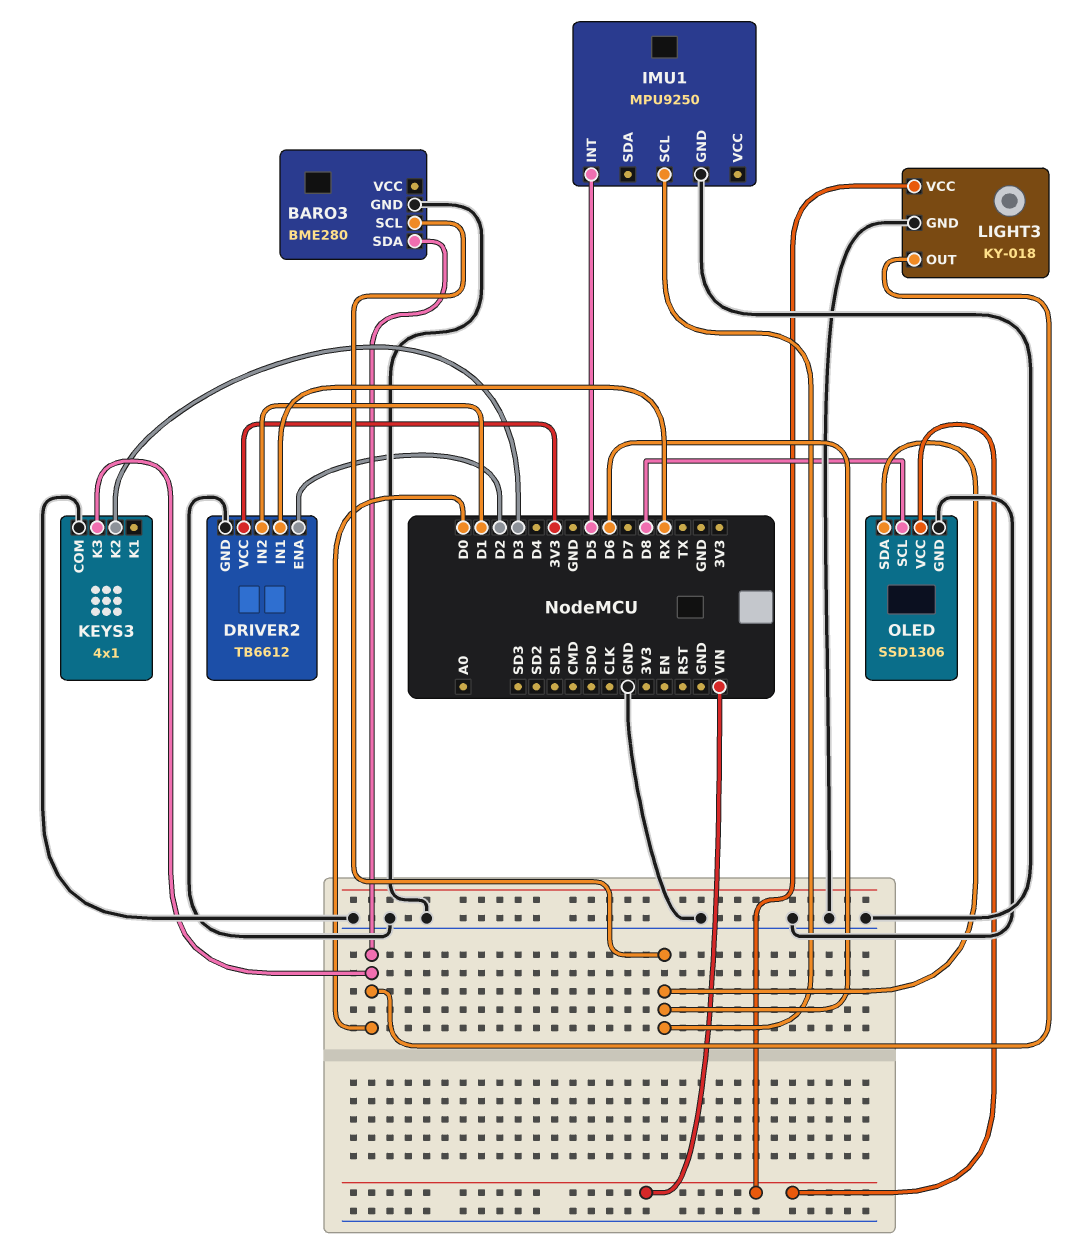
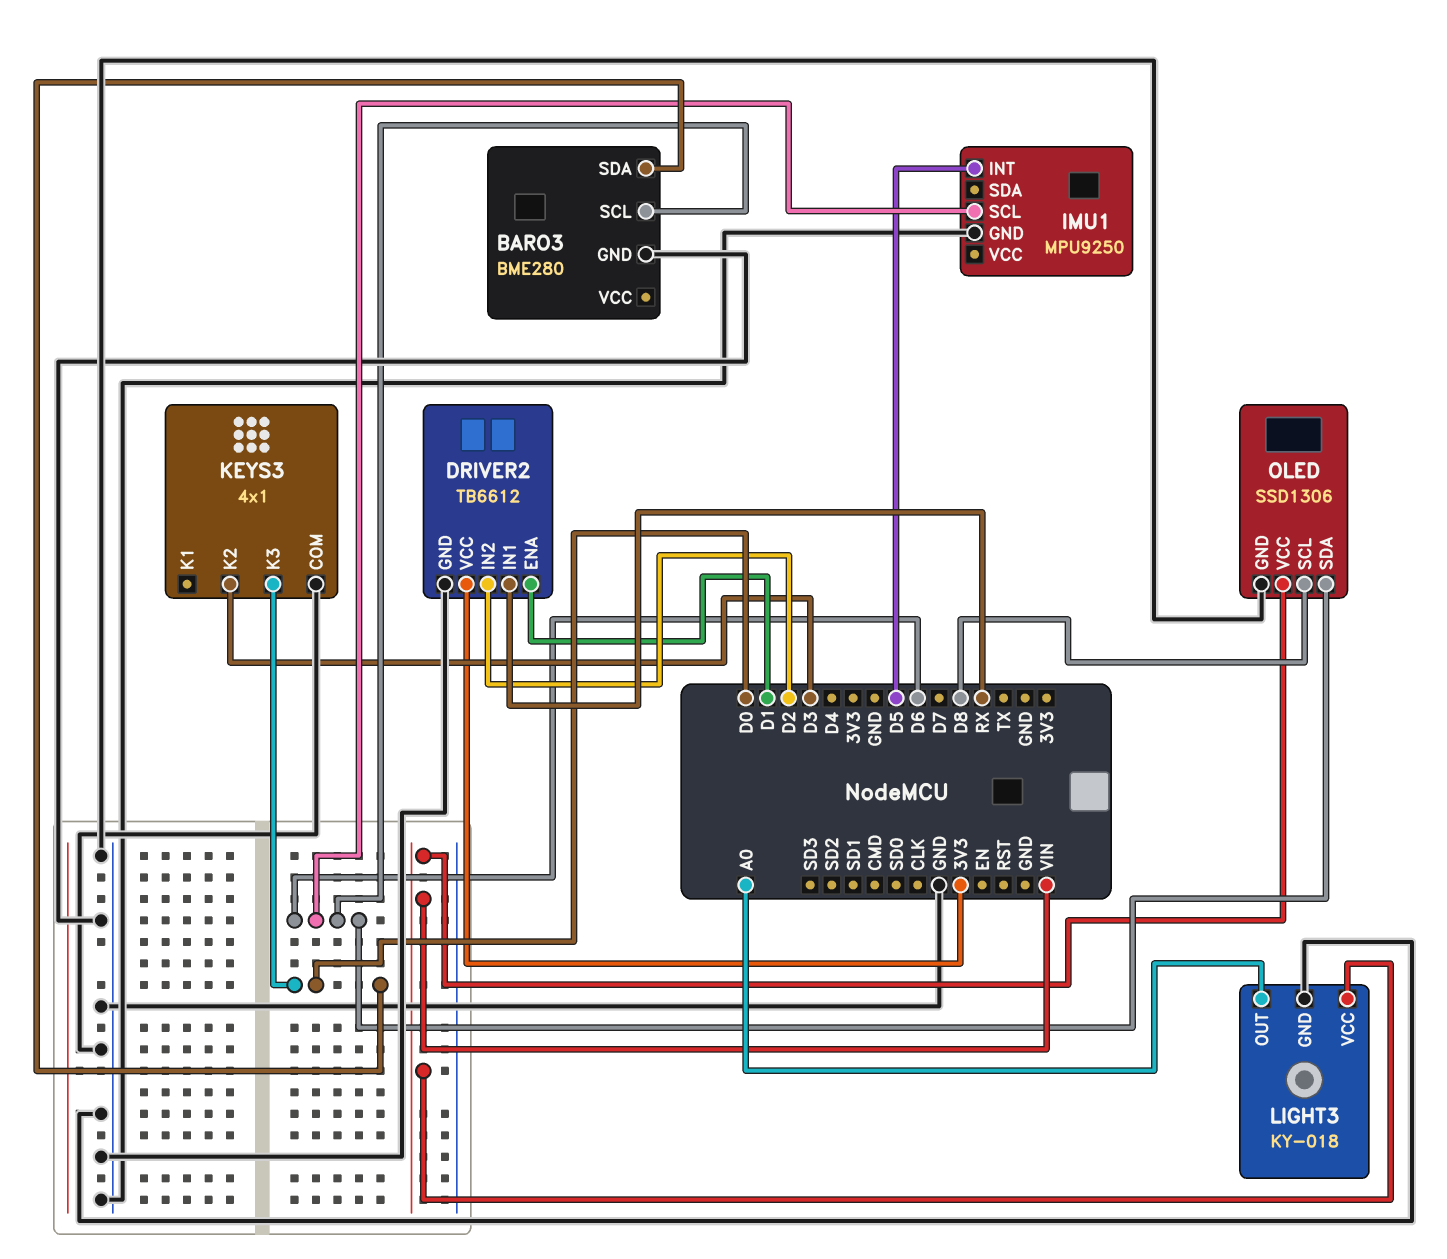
DRIVER2 pin ENA: D2 -> D1
DRIVER2 pin IN2: D1 -> D2
LIGHT3 pin OUT: D0 -> A0

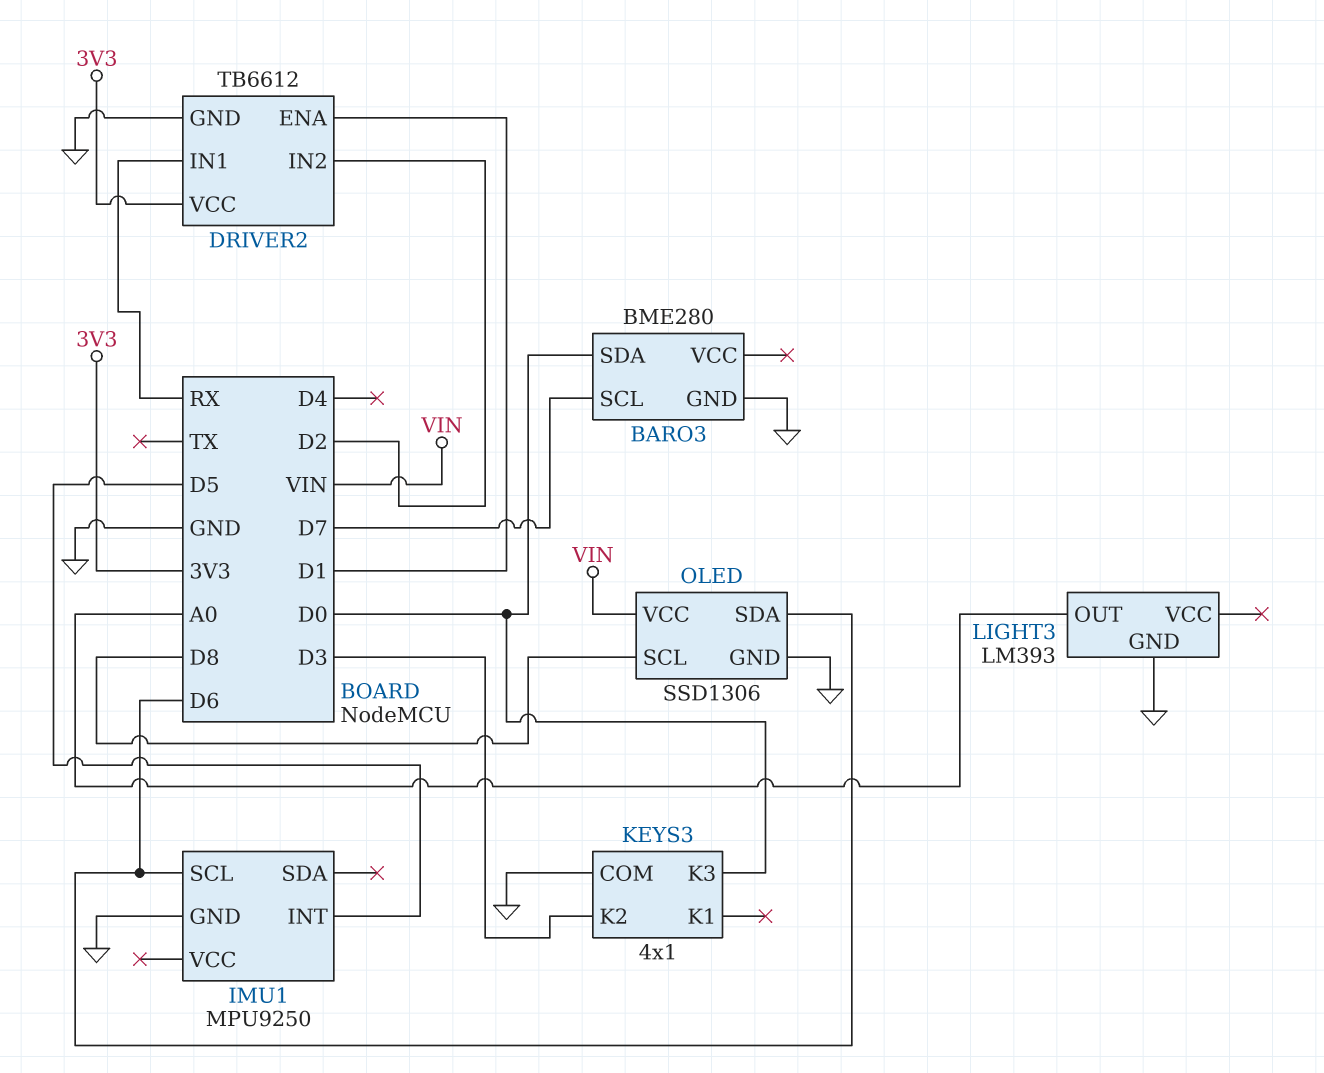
BARO3 pin SCL: D6 -> D7
LIGHT3: KY-018 -> LM393
LIGHT3 pin VCC: VIN -> none

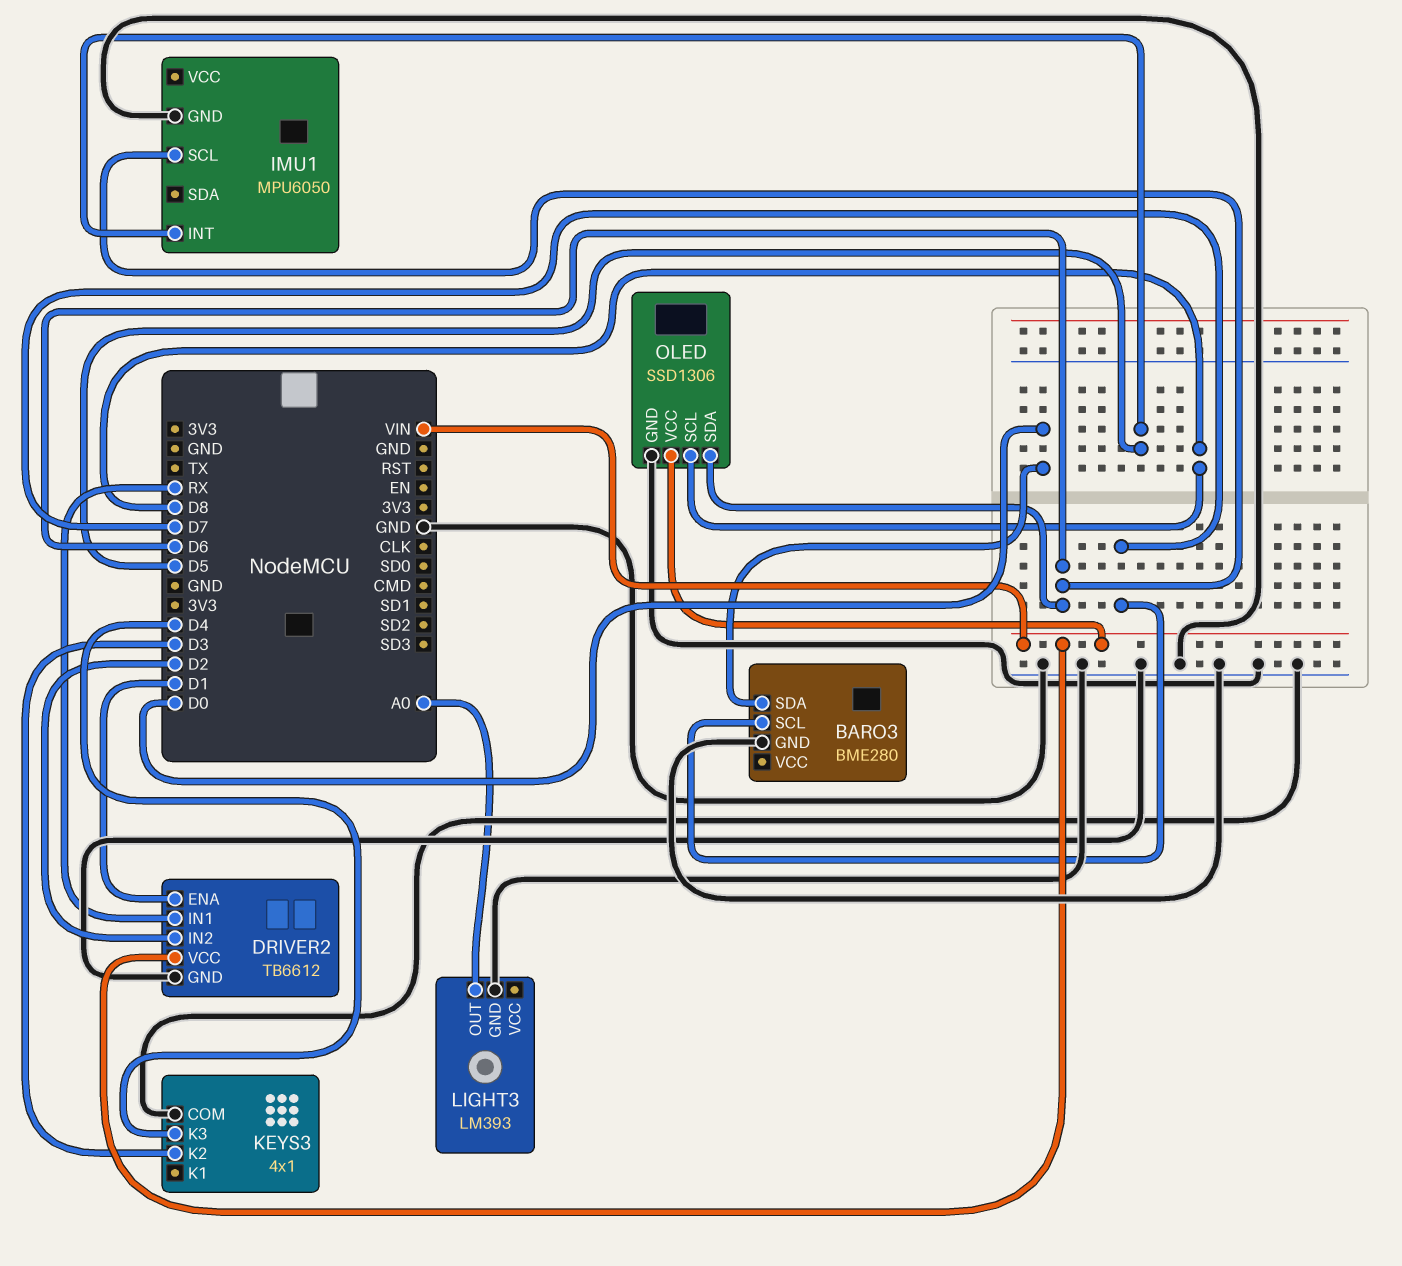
DRIVER2 pin VCC: 3V3 -> VIN
IMU1: MPU9250 -> MPU6050
KEYS3 pin K3: D0 -> D4

